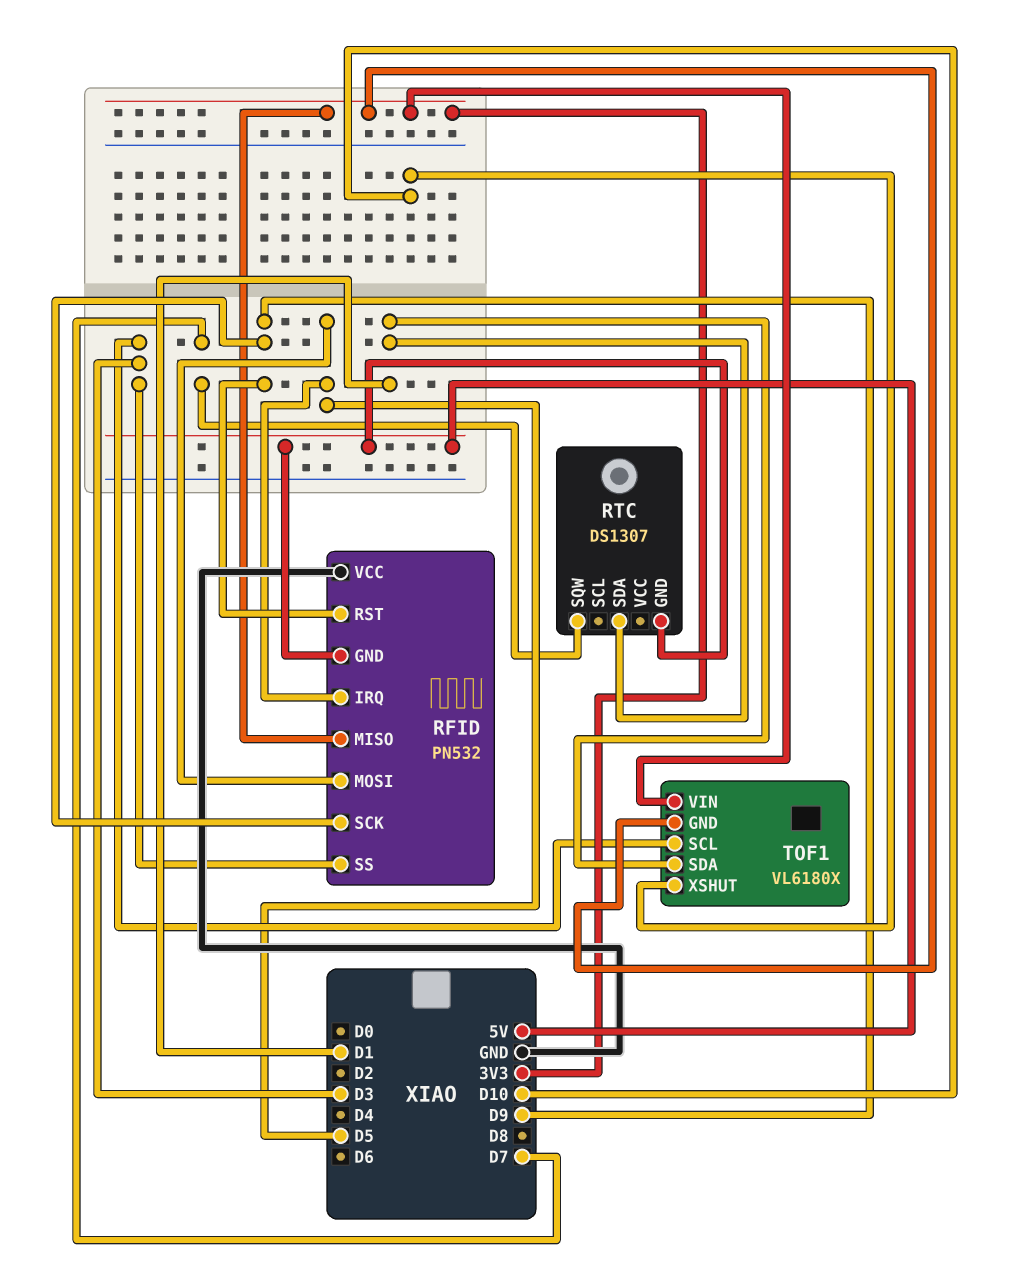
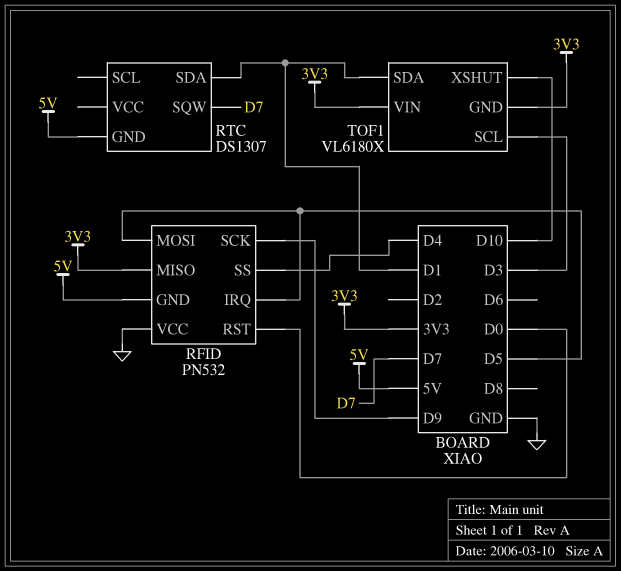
RFID pin RST: D9 -> D0
RFID pin SS: D3 -> D4

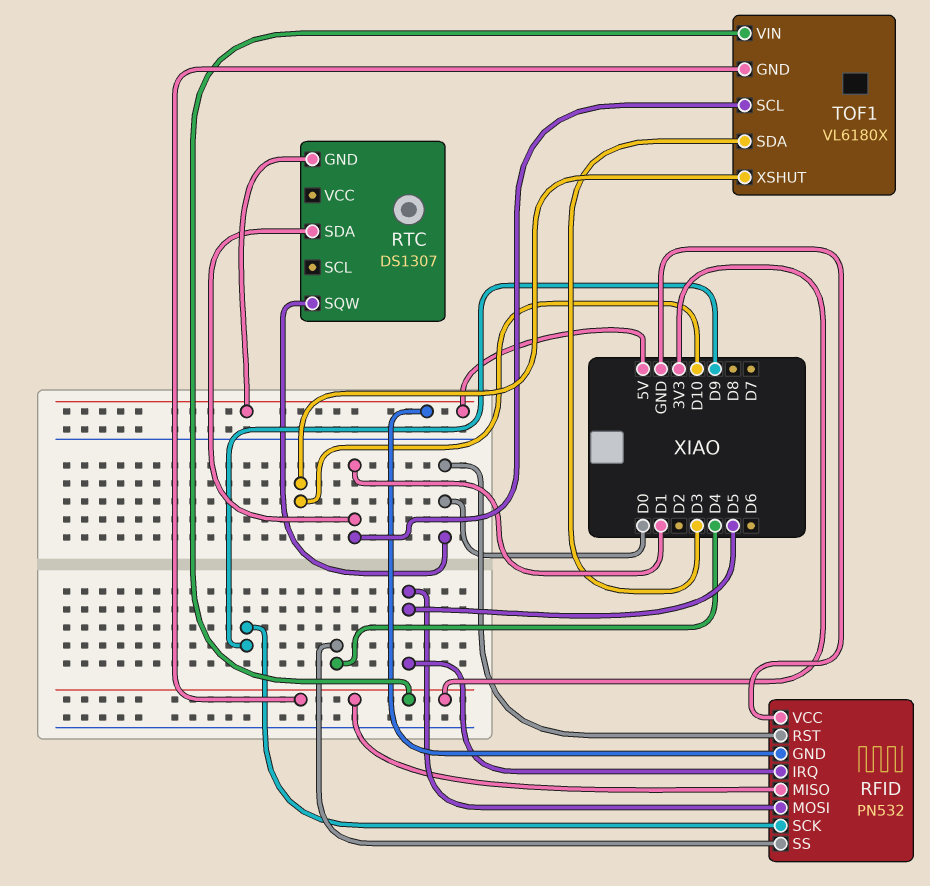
RTC pin SQW: D7 -> D0
TOF1 pin SCL: D3 -> D1
TOF1 pin SDA: D1 -> D3

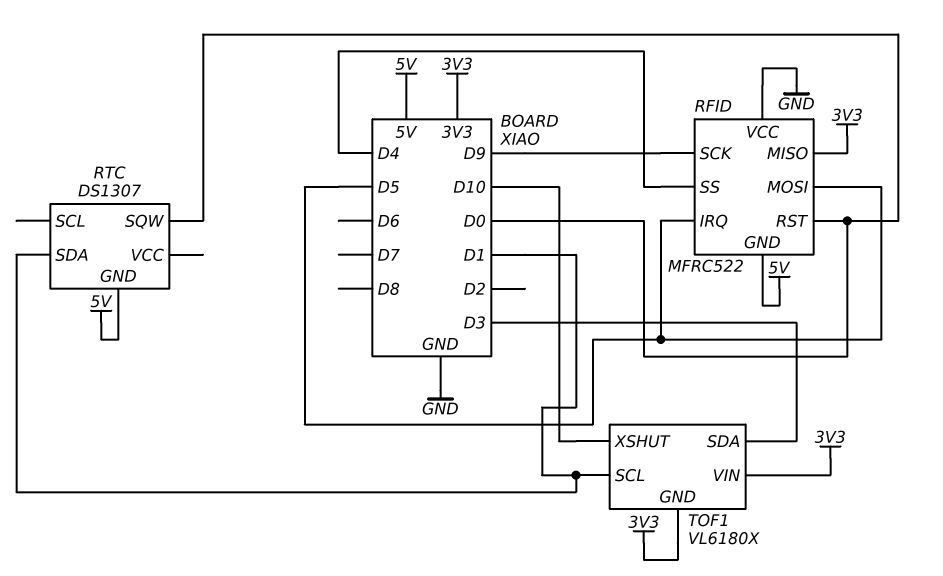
RFID: PN532 -> MFRC522

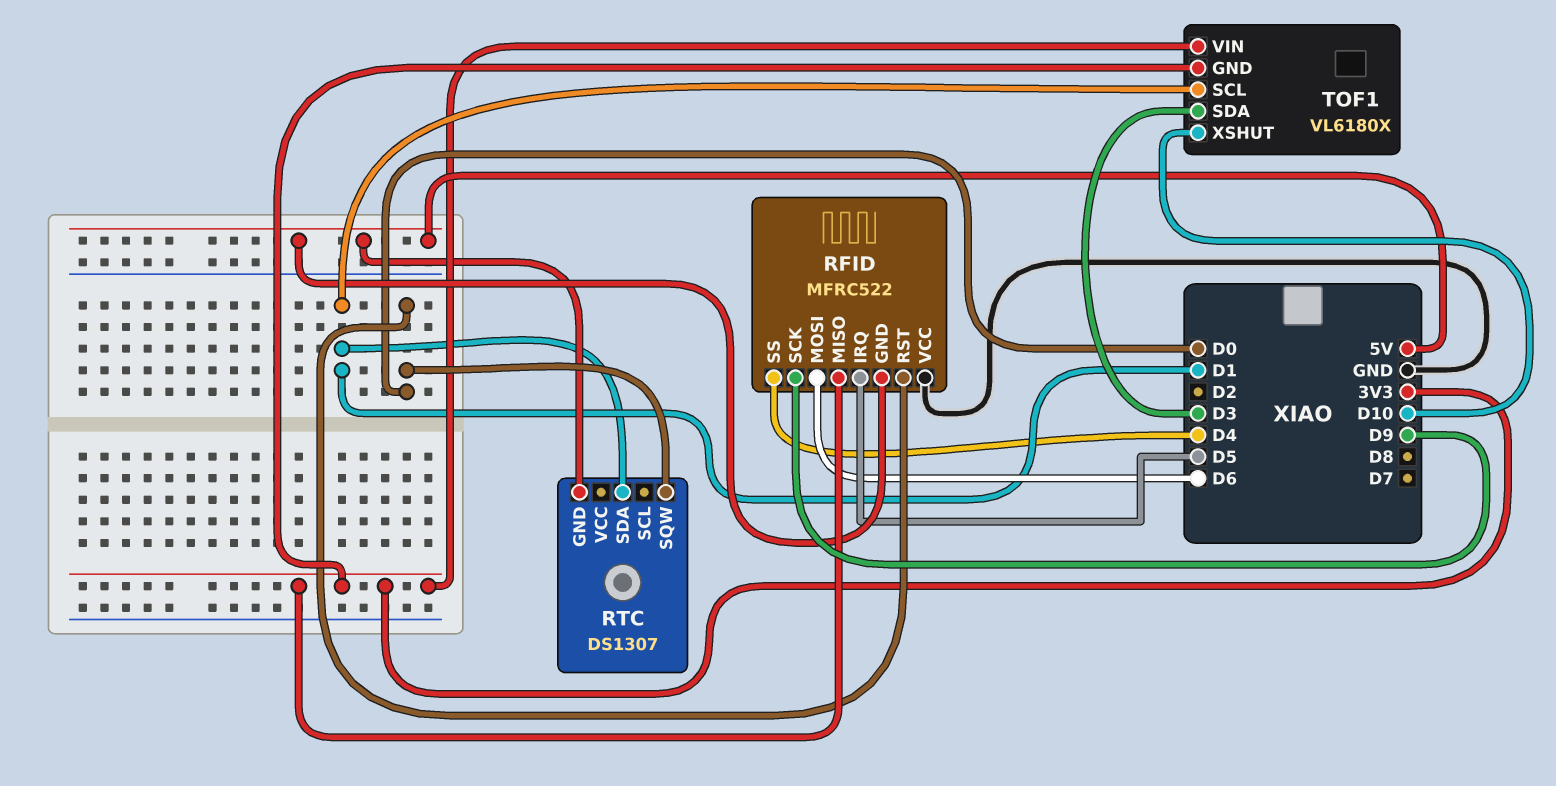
RFID pin MOSI: D5 -> D6

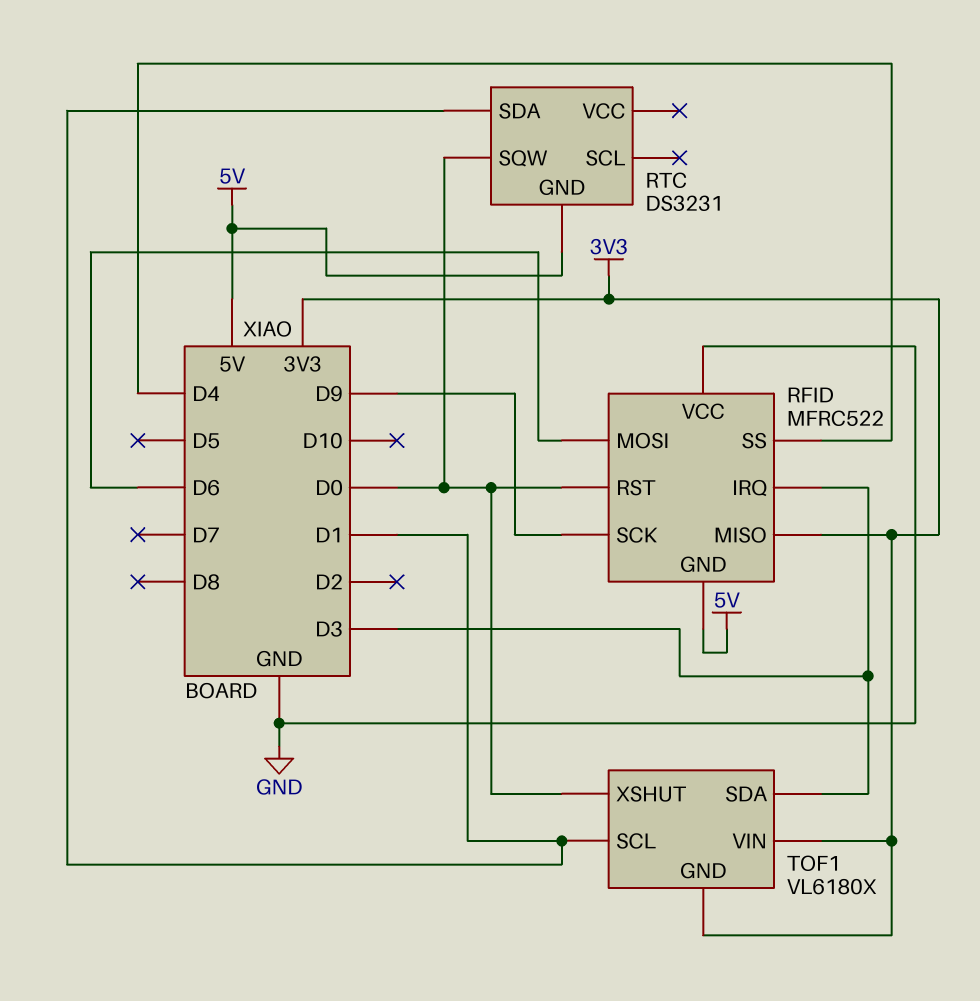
RFID pin IRQ: D5 -> D3
RTC: DS1307 -> DS3231
TOF1 pin XSHUT: D10 -> D0

